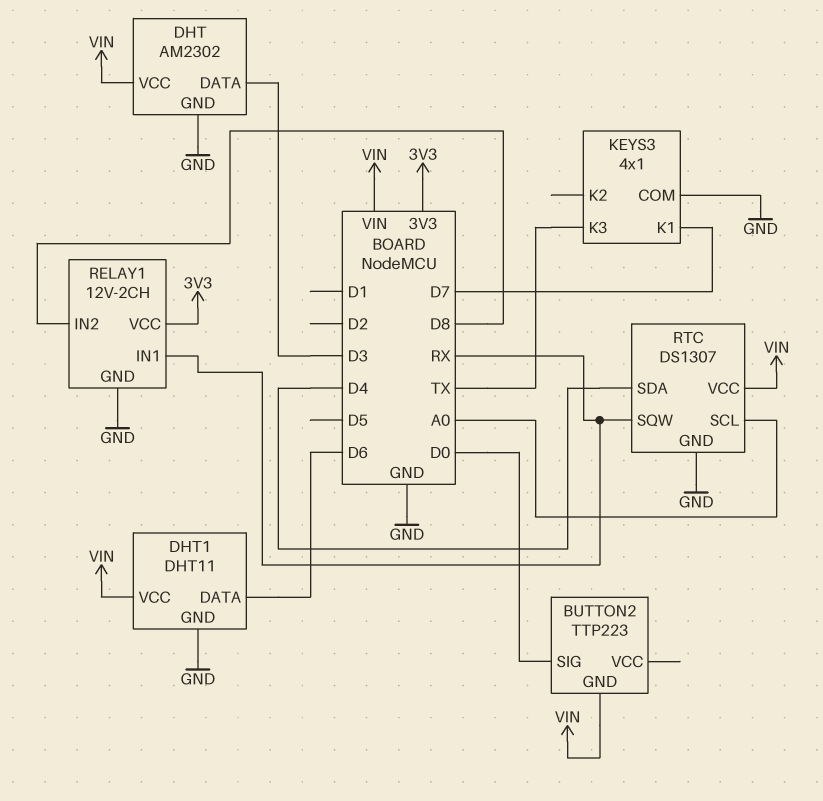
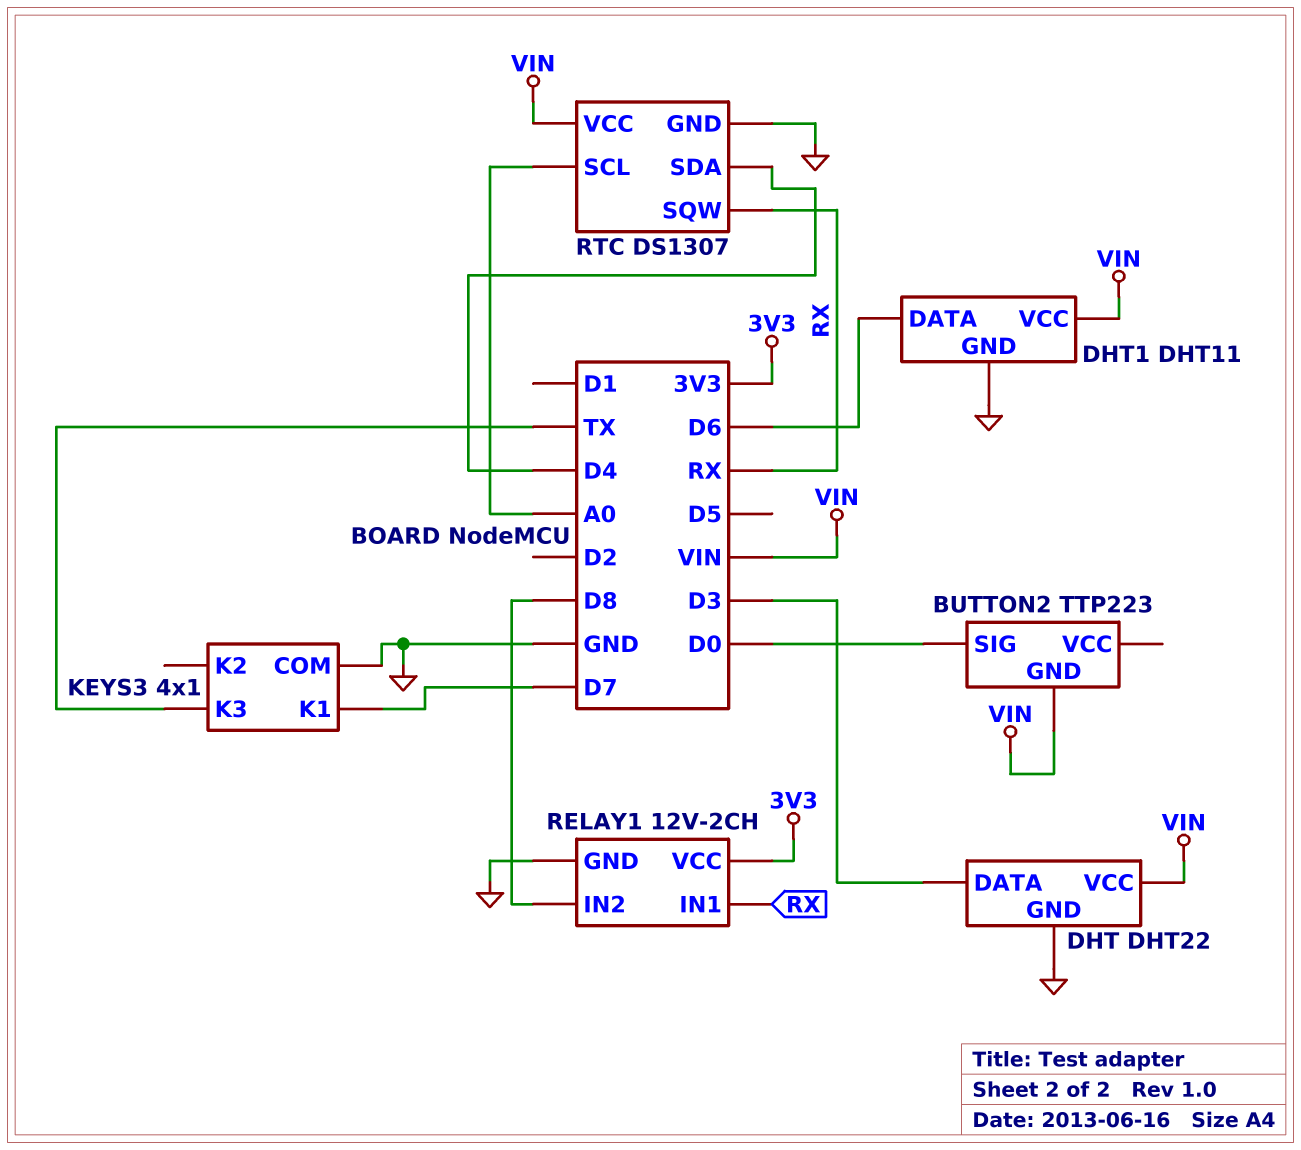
DHT: AM2302 -> DHT22

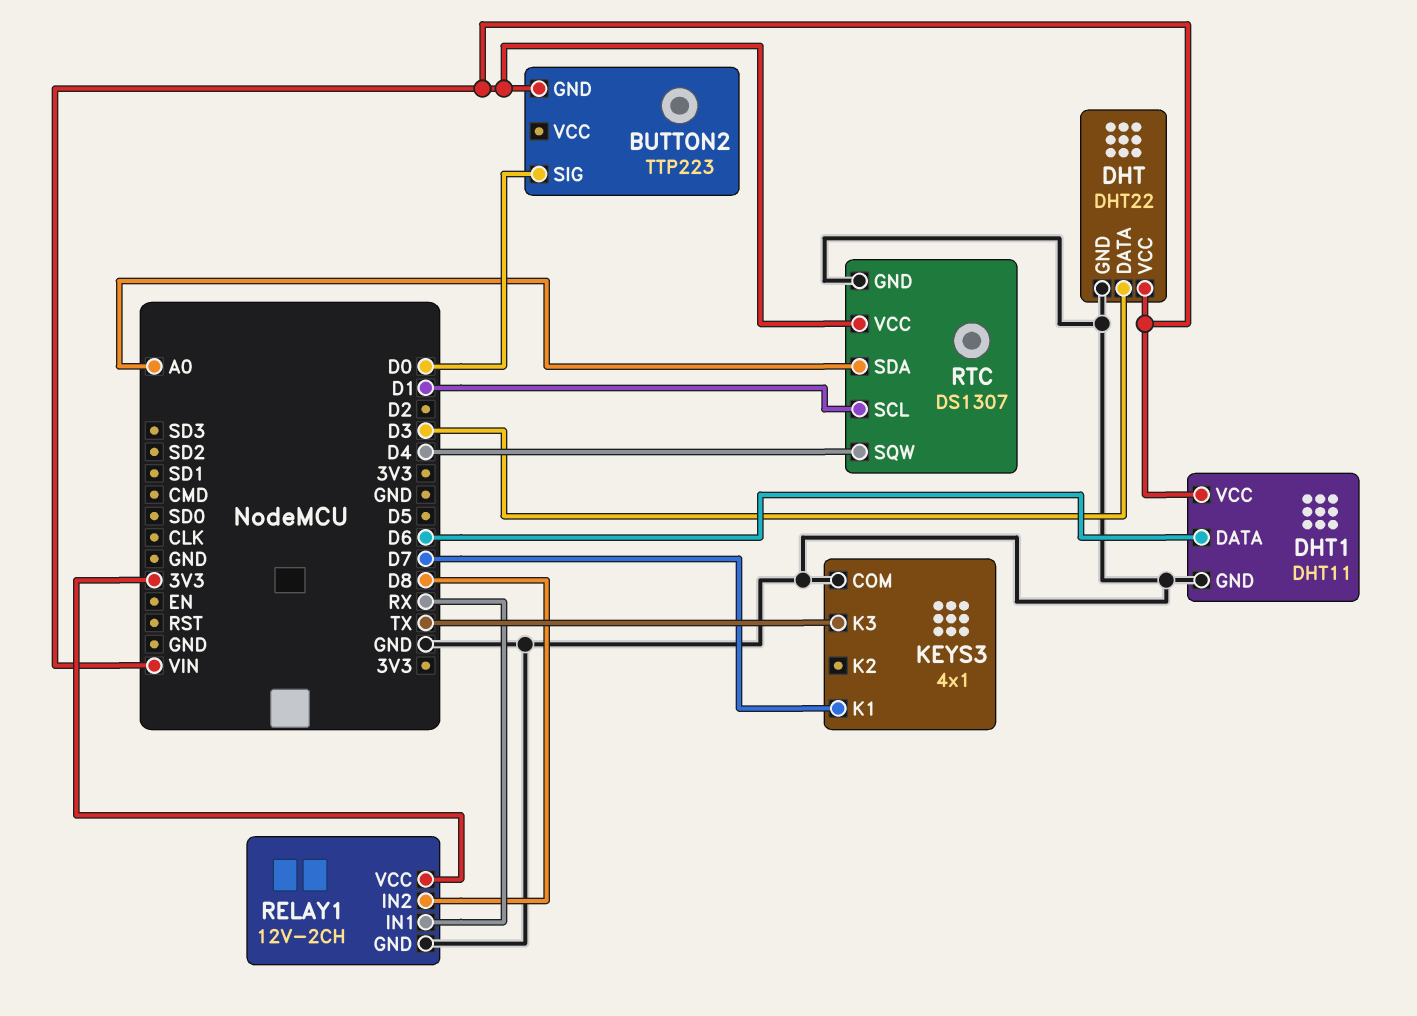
RTC pin SCL: A0 -> D1
RTC pin SDA: D4 -> A0
RTC pin SQW: RX -> D4

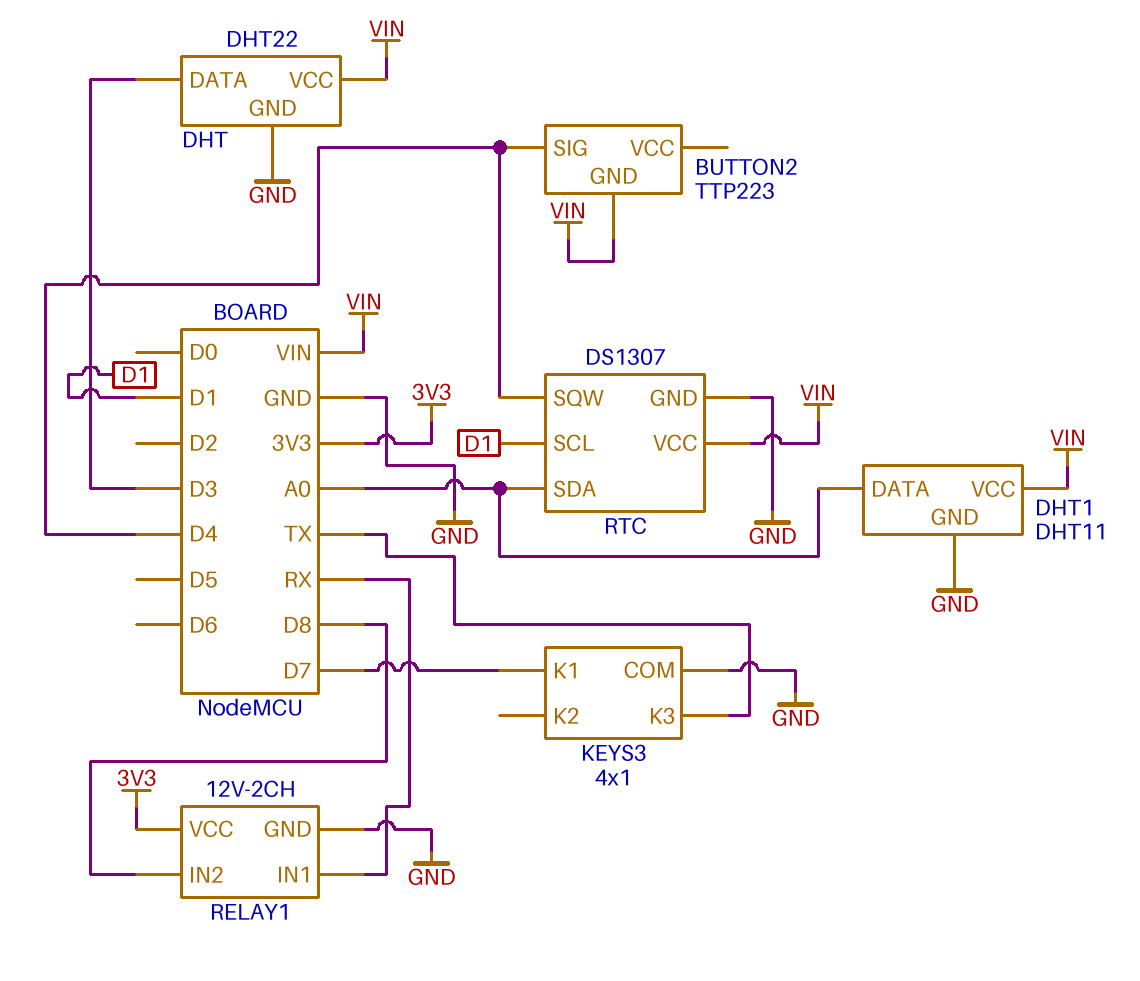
BUTTON2 pin SIG: D0 -> D4
DHT1 pin DATA: D6 -> A0

